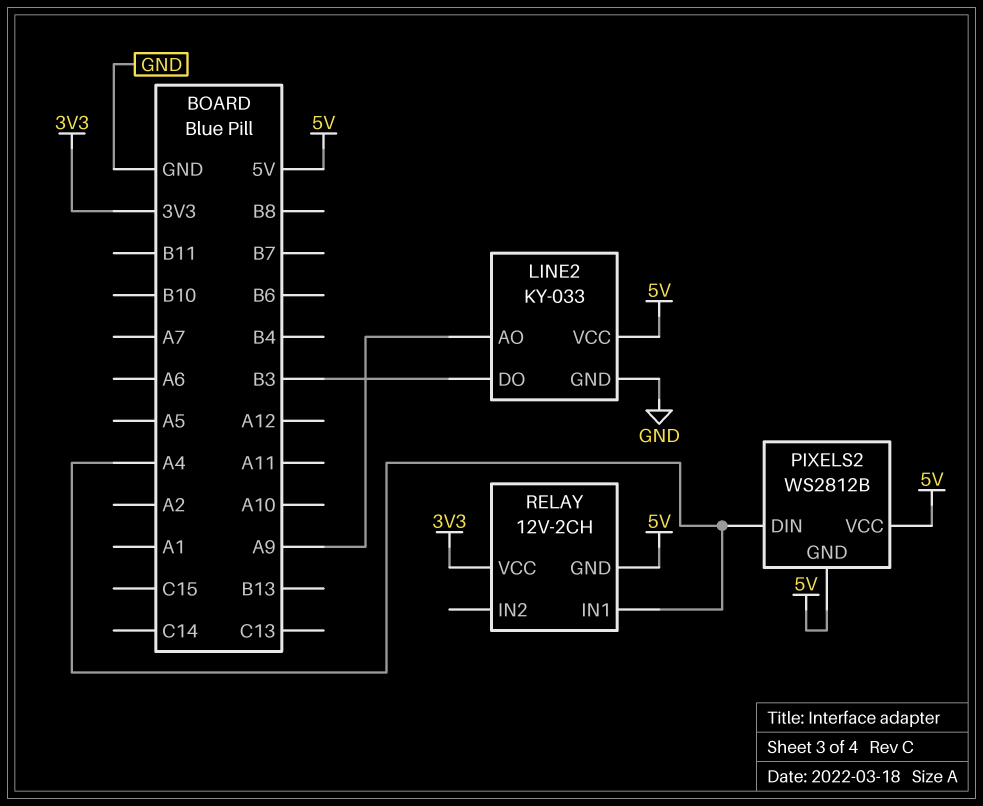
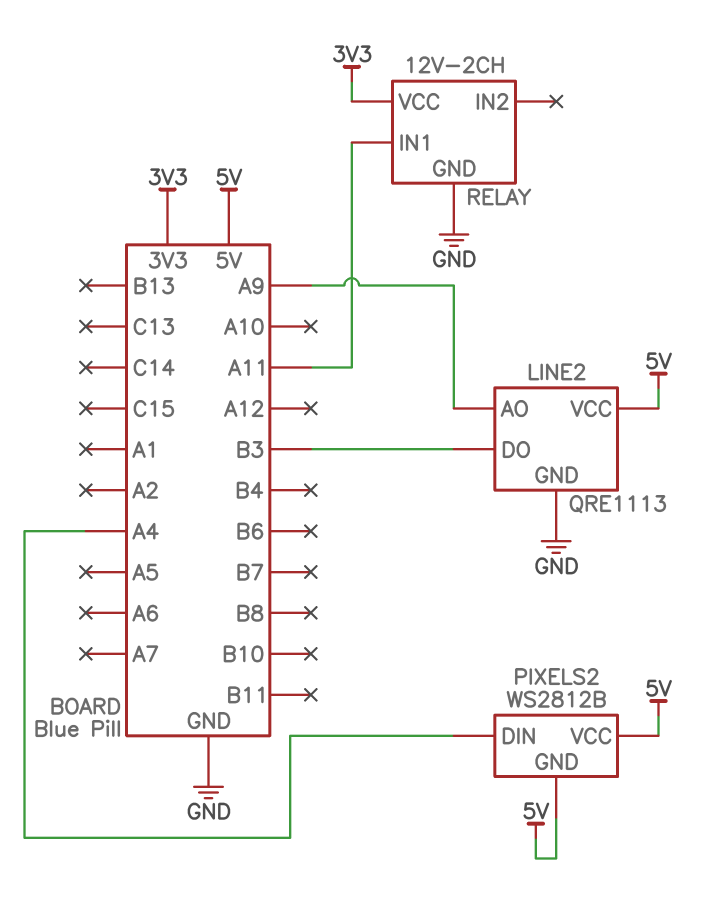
LINE2: KY-033 -> QRE1113
RELAY pin GND: 5V -> GND
RELAY pin IN1: A4 -> A11

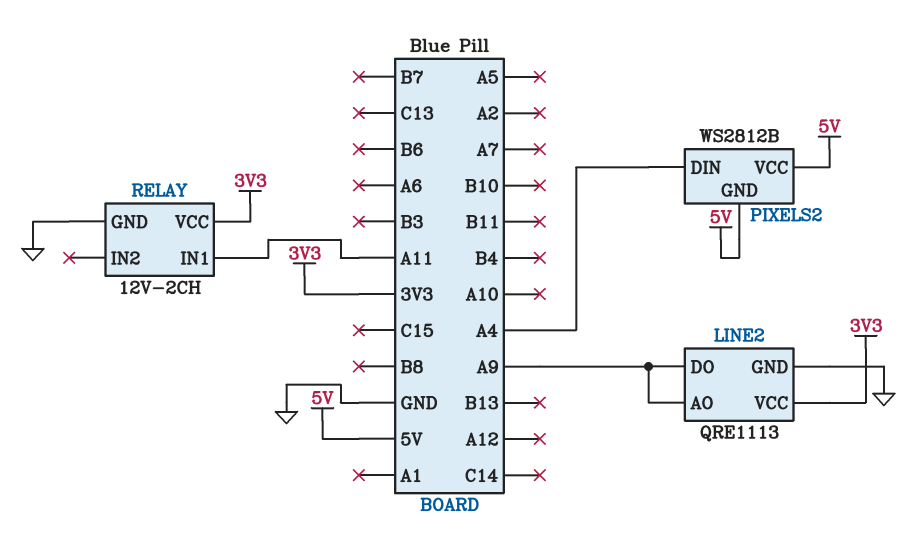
LINE2 pin DO: B3 -> A9
LINE2 pin VCC: 5V -> 3V3

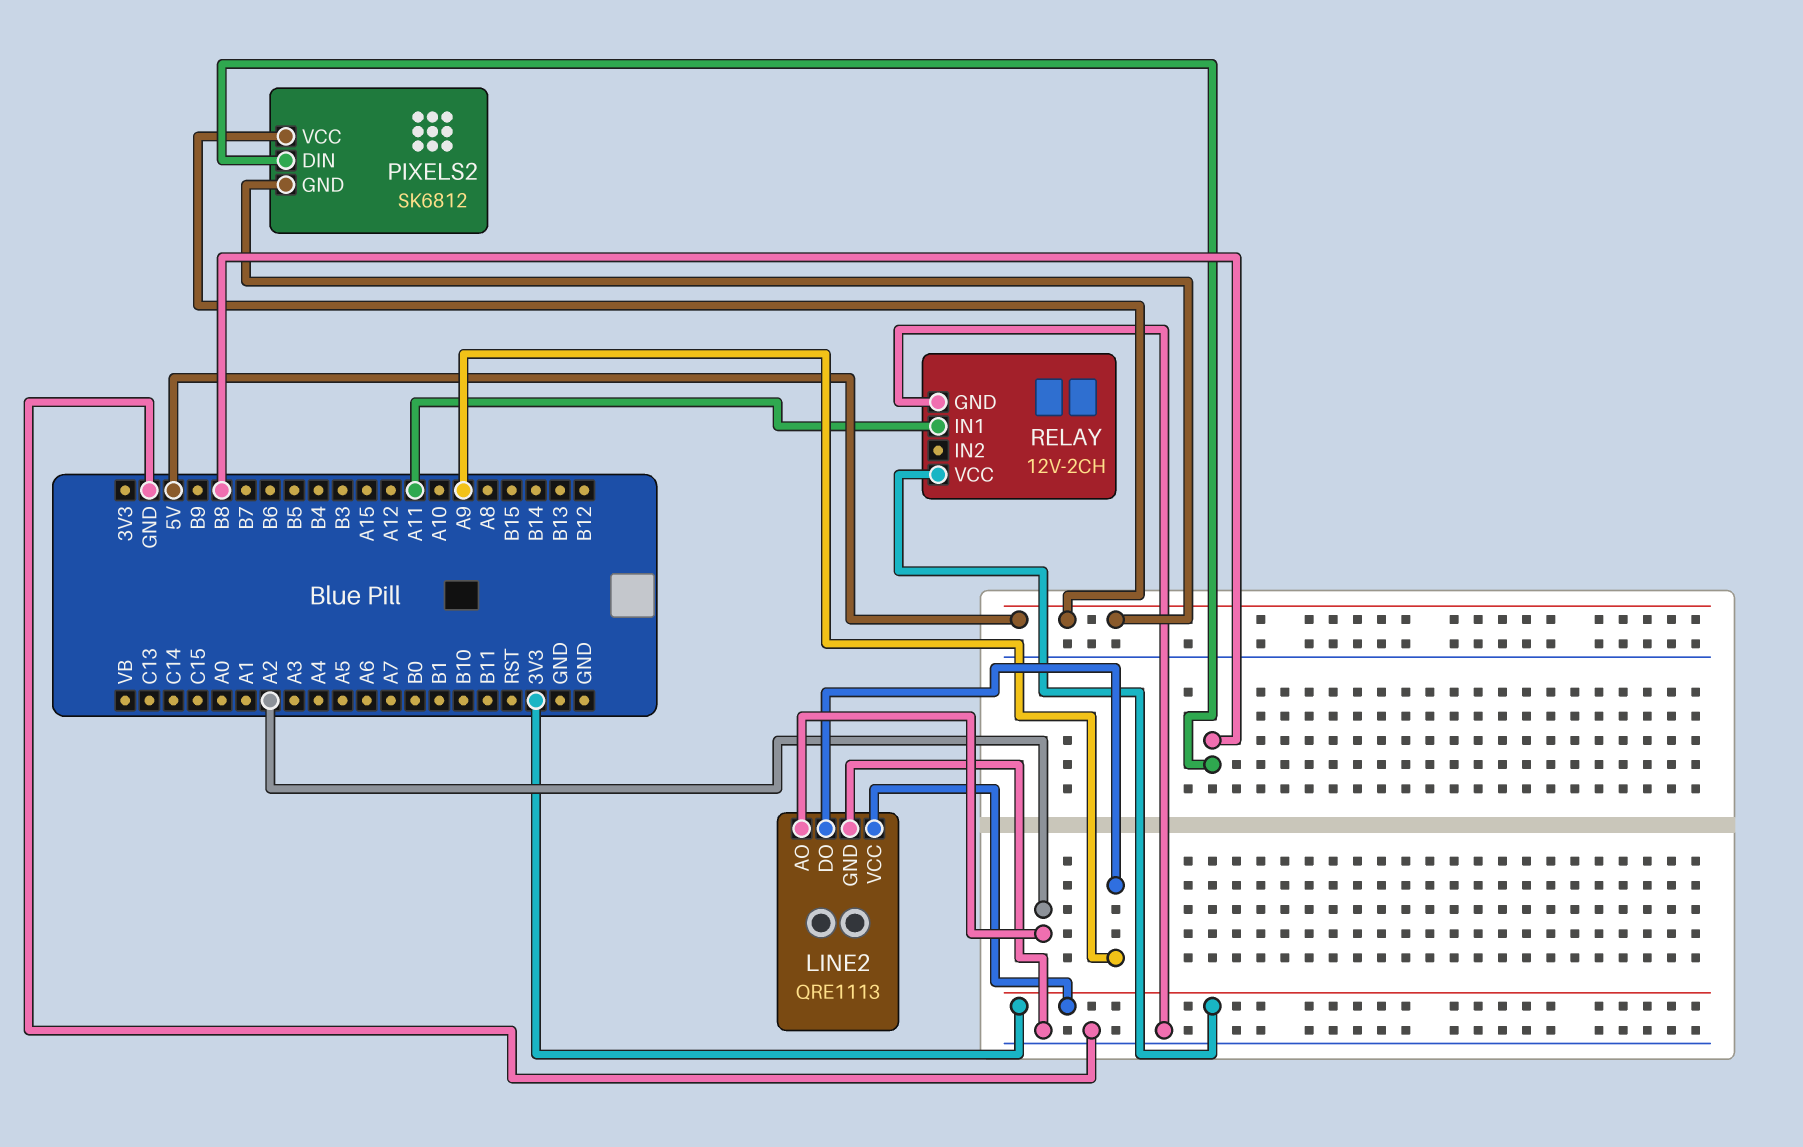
LINE2 pin AO: A9 -> A2
PIXELS2: WS2812B -> SK6812
PIXELS2 pin DIN: A4 -> B8

